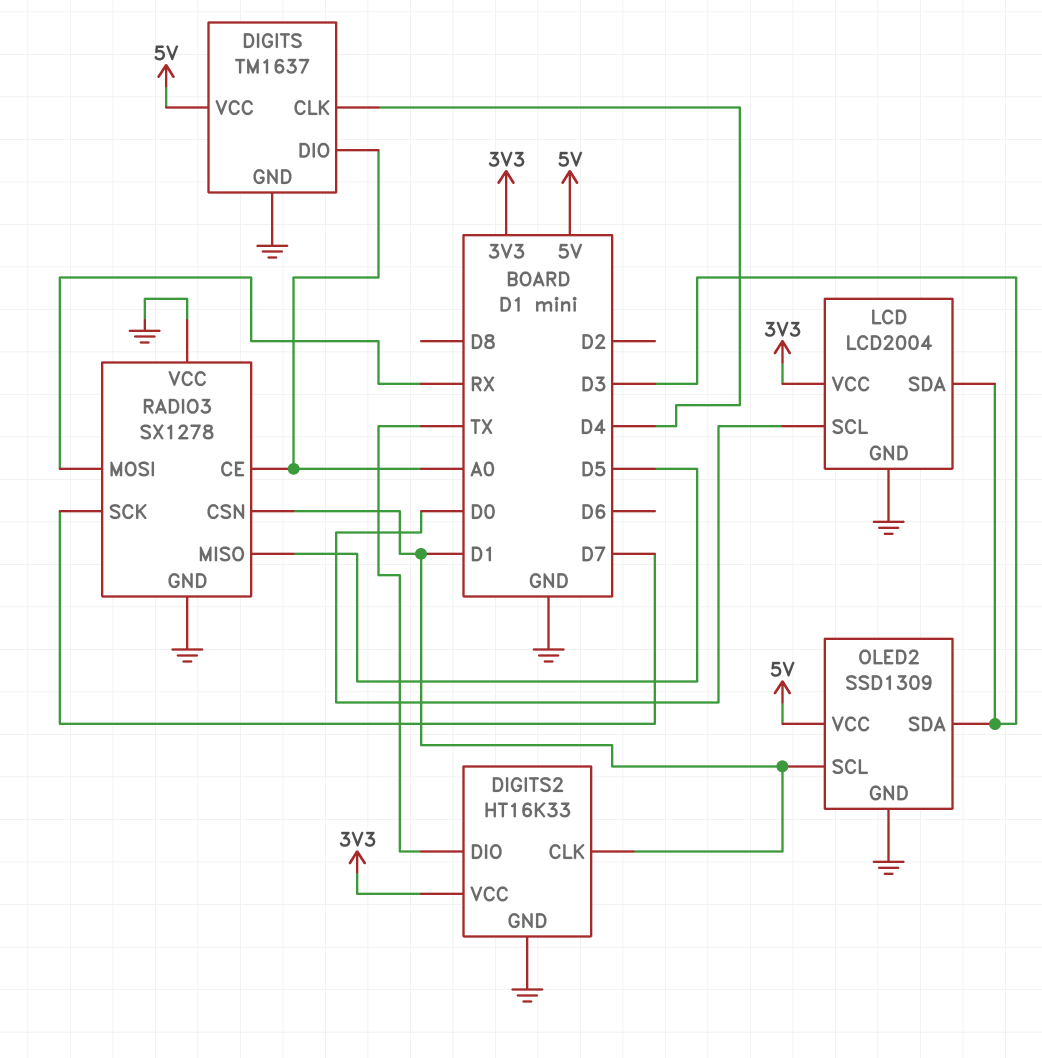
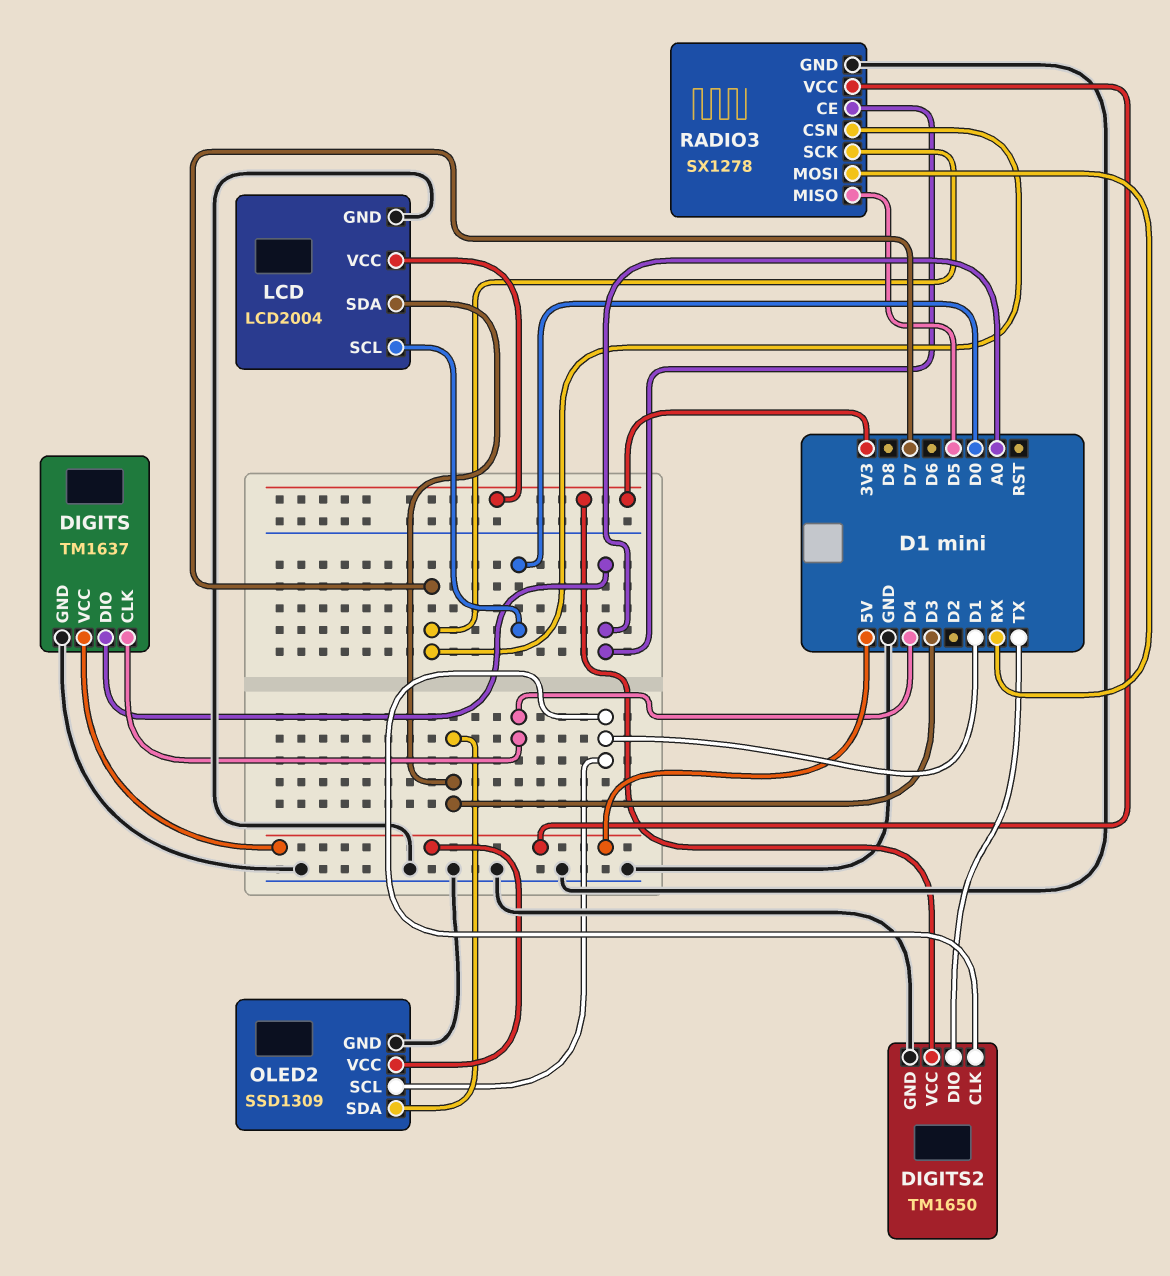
DIGITS2: HT16K33 -> TM1650
RADIO3 pin CSN: D1 -> D7
RADIO3 pin VCC: GND -> 5V

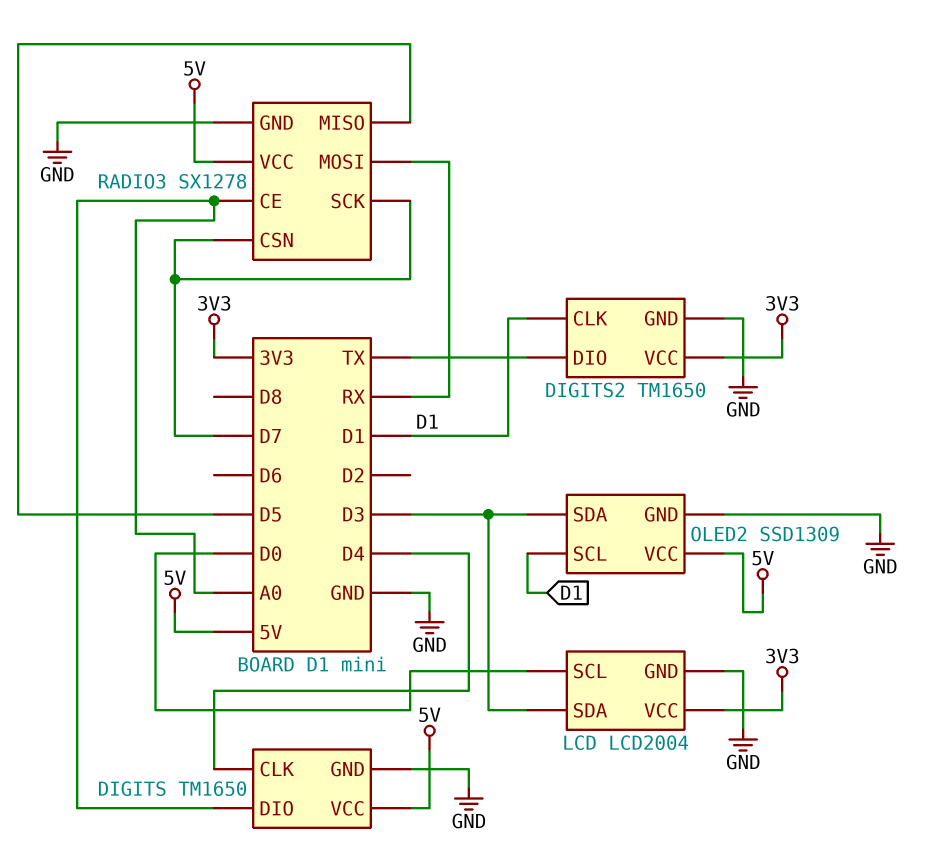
DIGITS: TM1637 -> TM1650

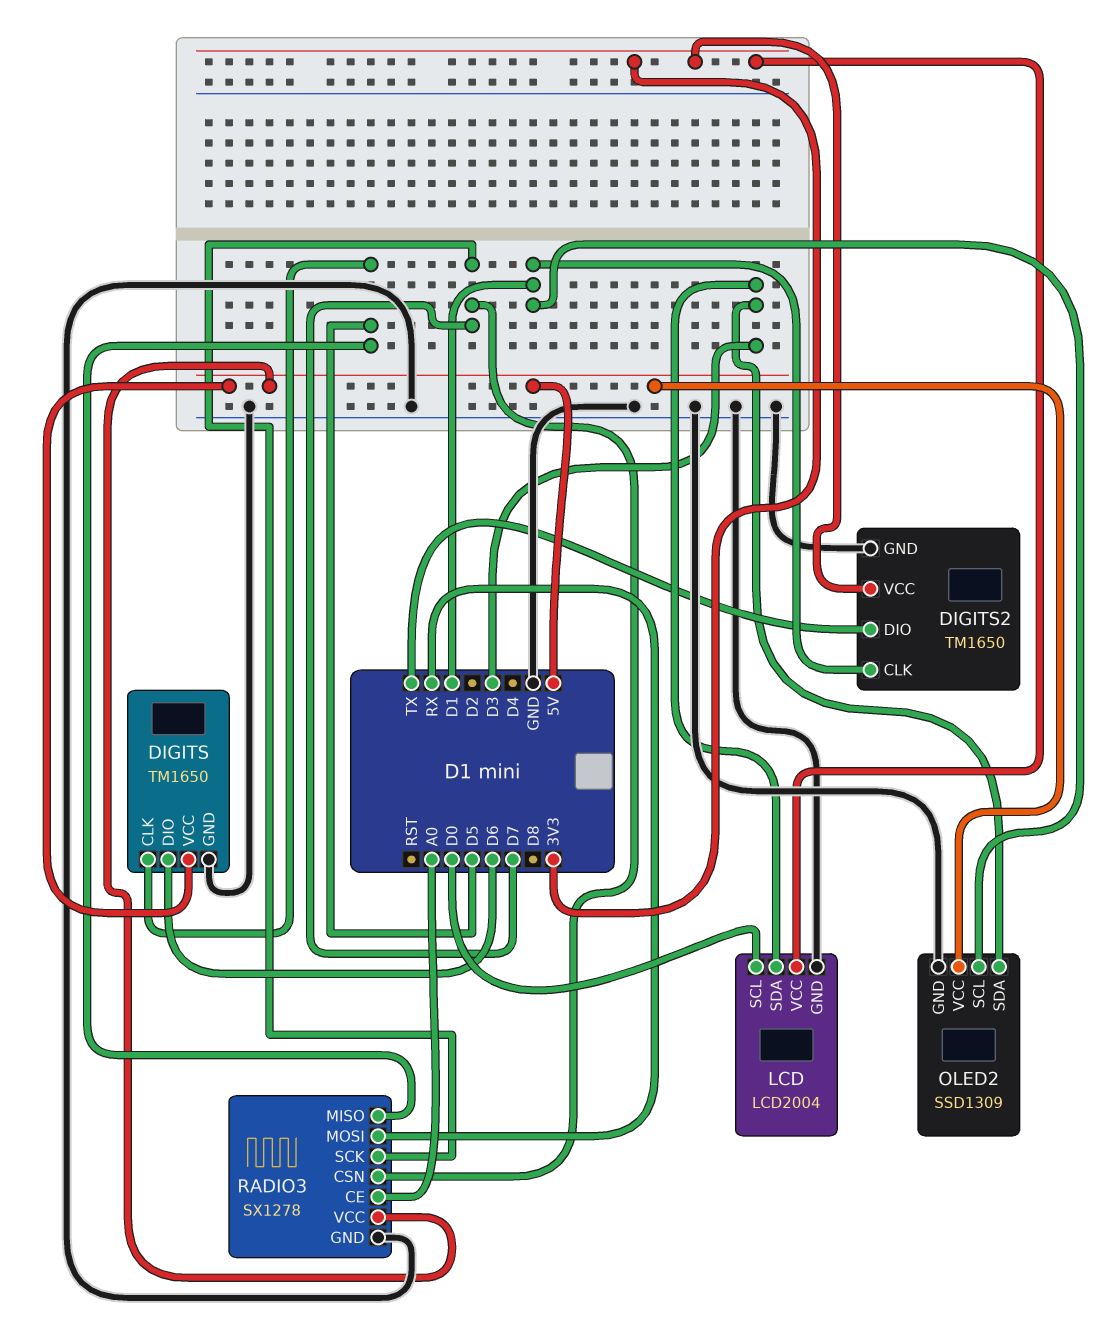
DIGITS pin CLK: D4 -> D5
DIGITS pin DIO: A0 -> D6

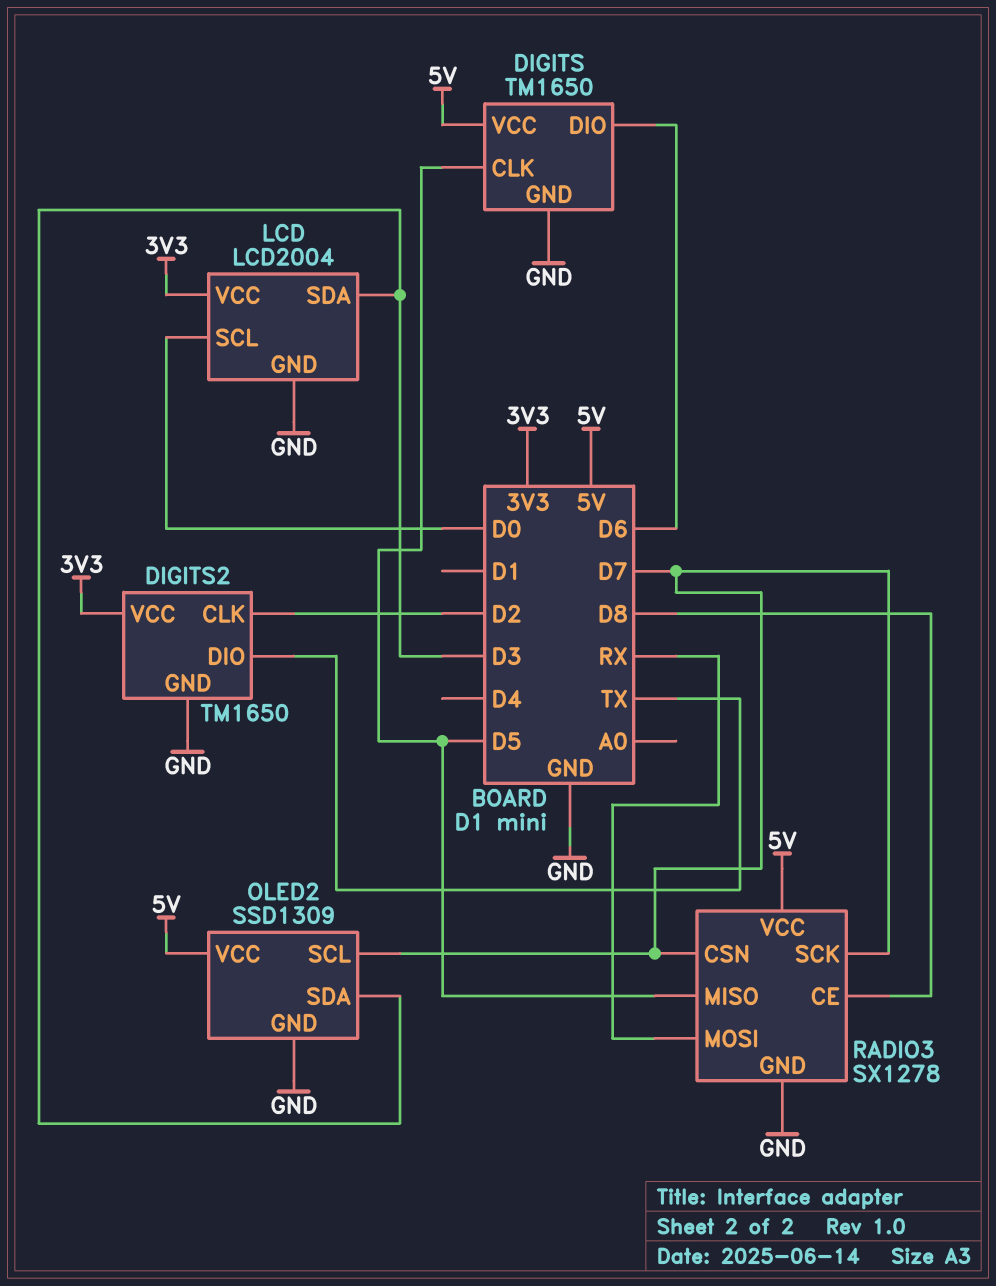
DIGITS2 pin CLK: D1 -> D2
OLED2 pin SCL: D1 -> D7
RADIO3 pin CE: A0 -> D8

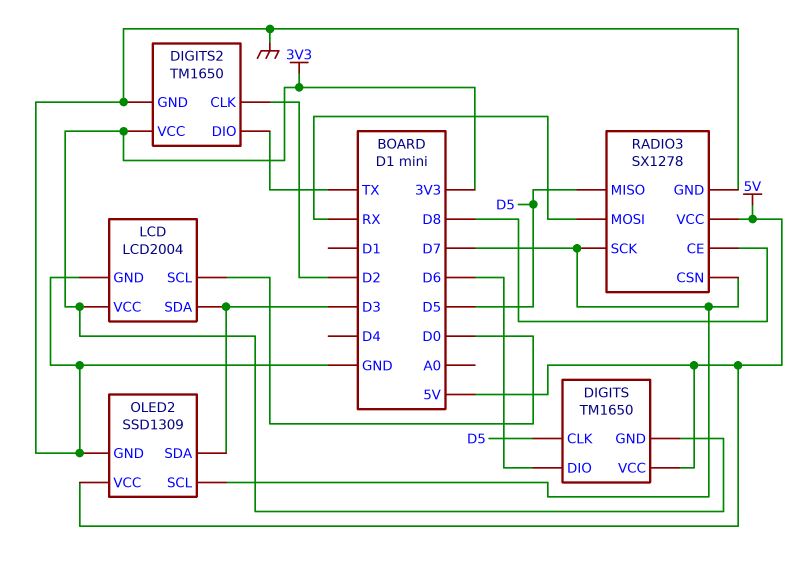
DIGITS pin GND: GND -> 3V3

